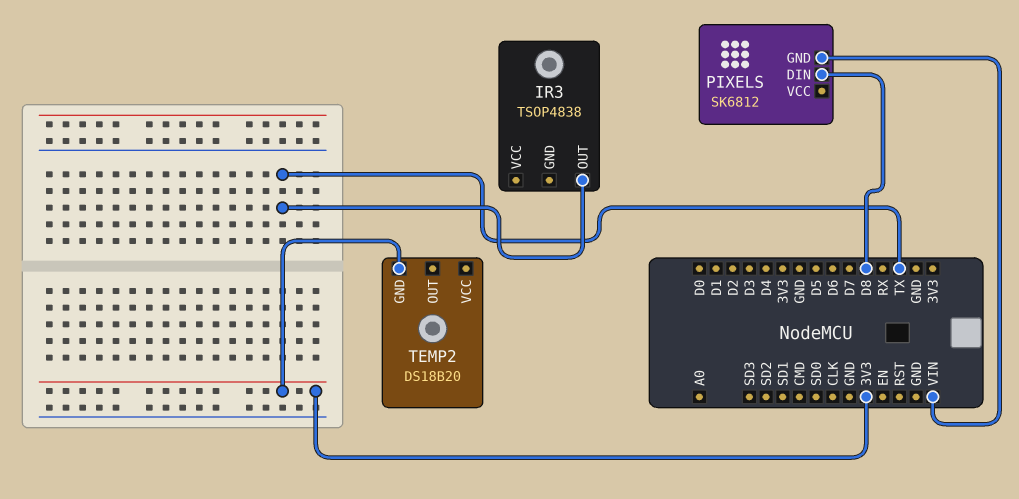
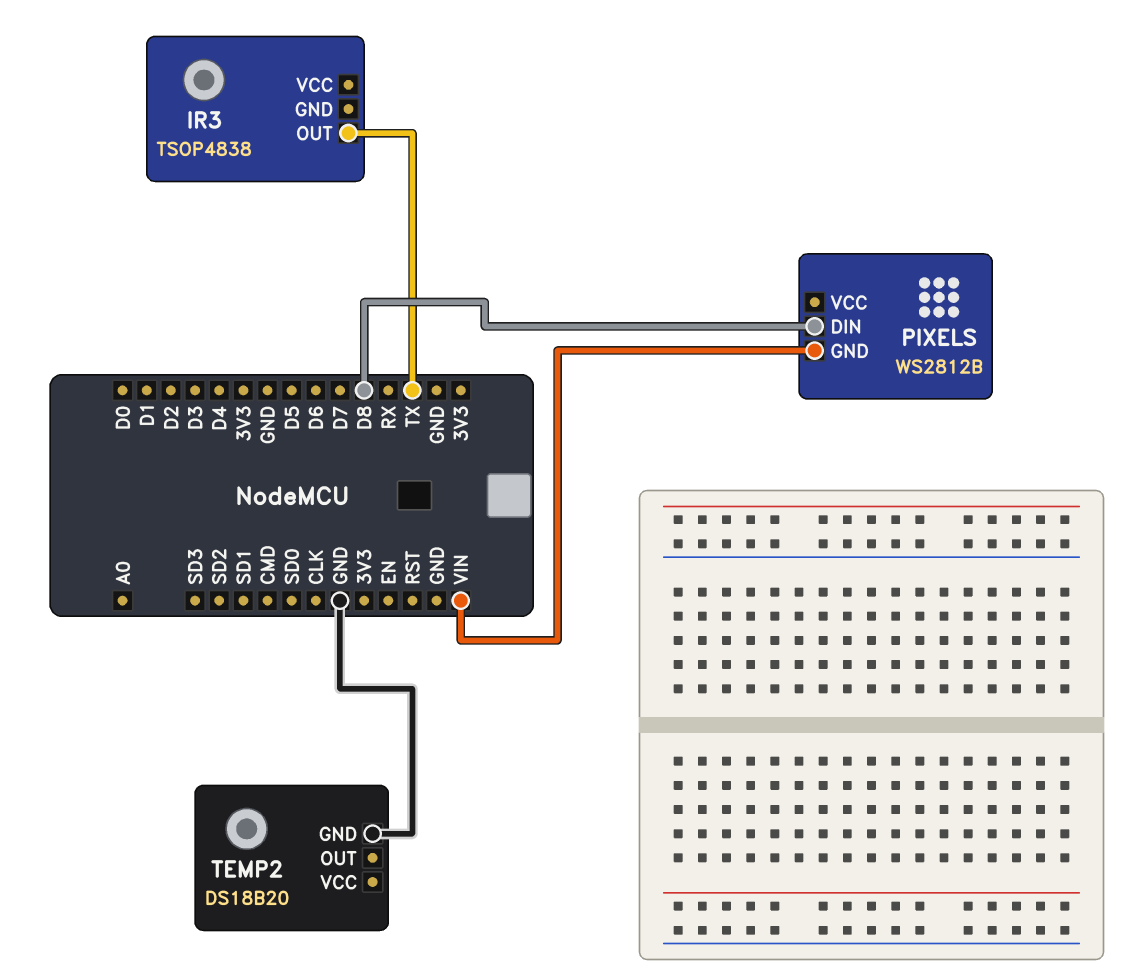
PIXELS: SK6812 -> WS2812B
TEMP2 pin GND: 3V3 -> GND

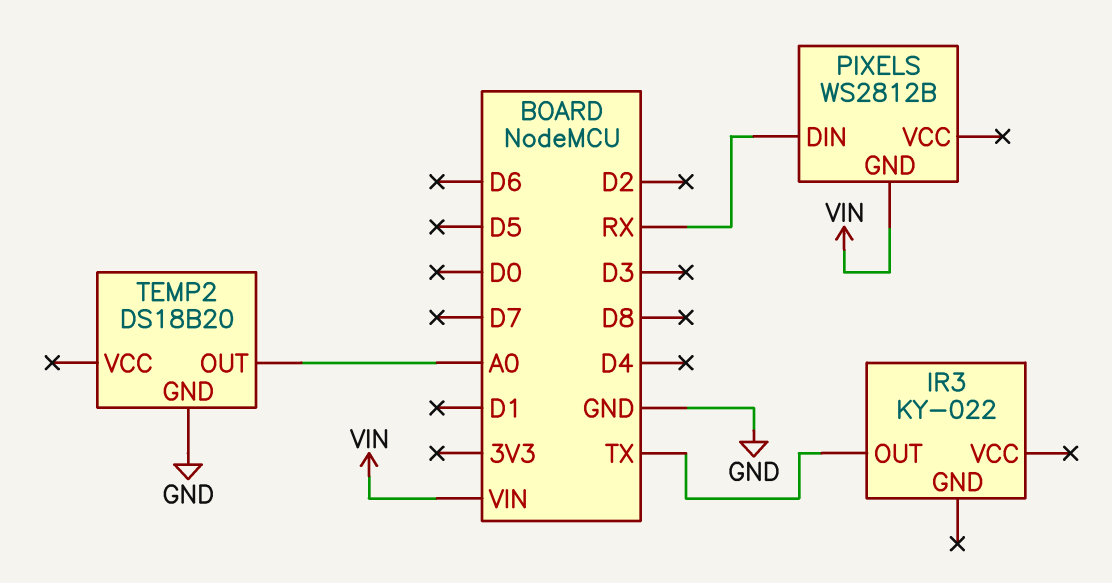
IR3: TSOP4838 -> KY-022
PIXELS pin DIN: D8 -> RX
TEMP2 pin OUT: none -> A0

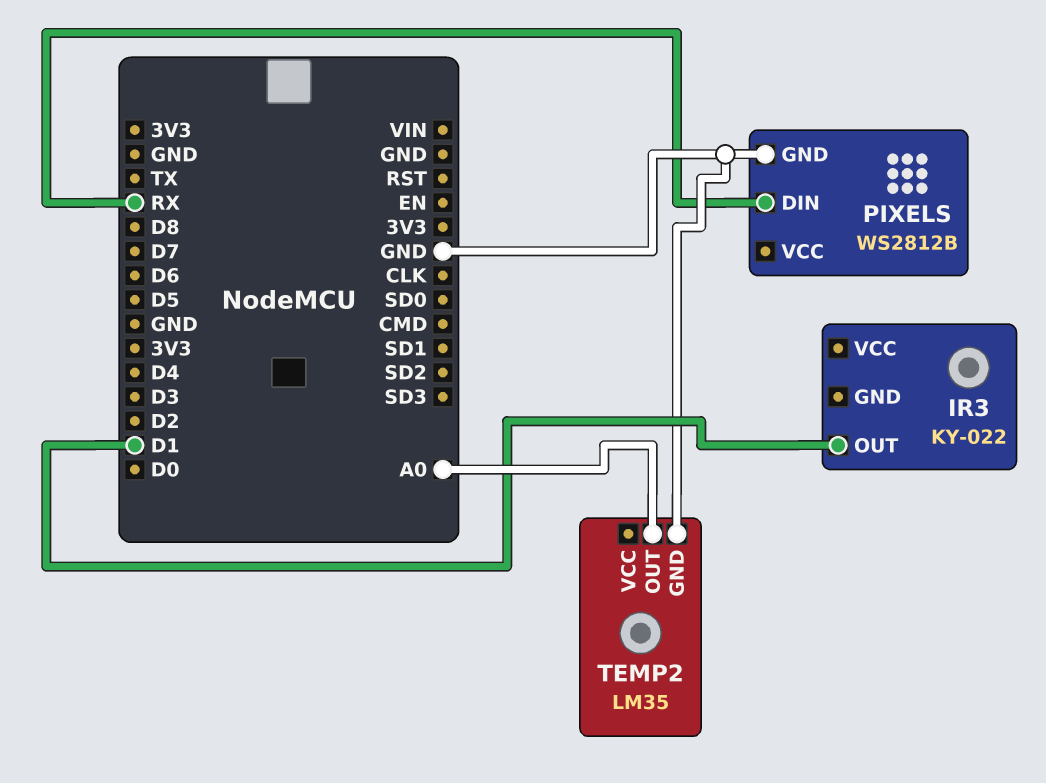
IR3 pin OUT: TX -> D1
PIXELS pin GND: VIN -> GND
TEMP2: DS18B20 -> LM35

